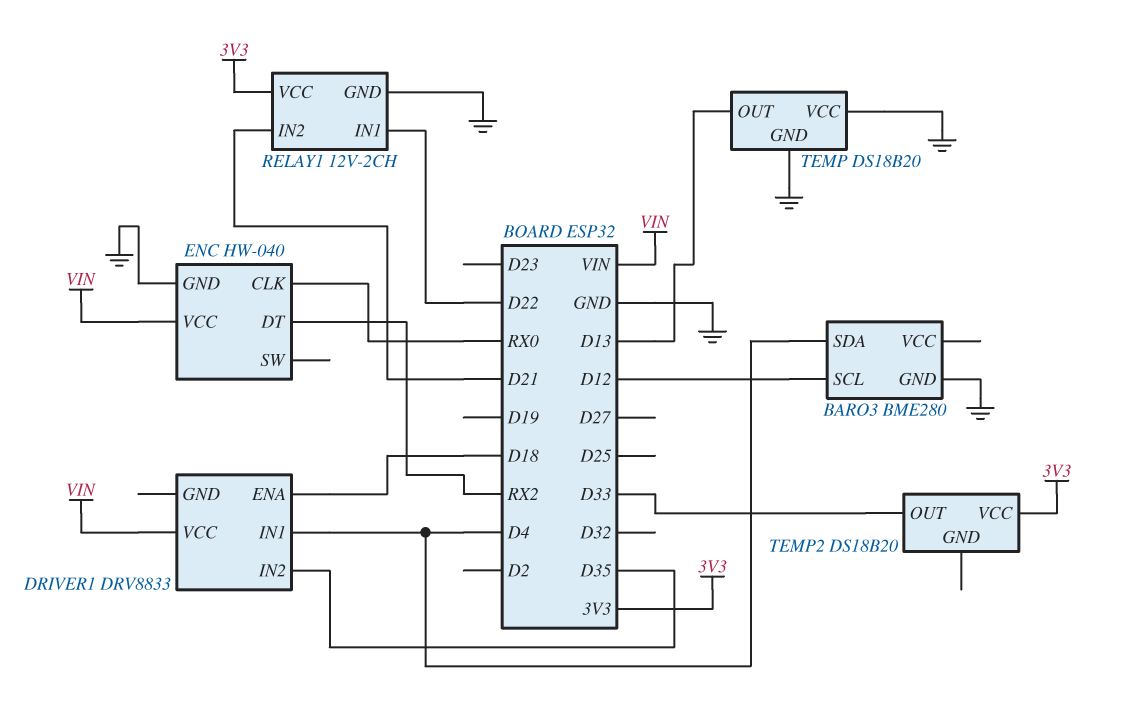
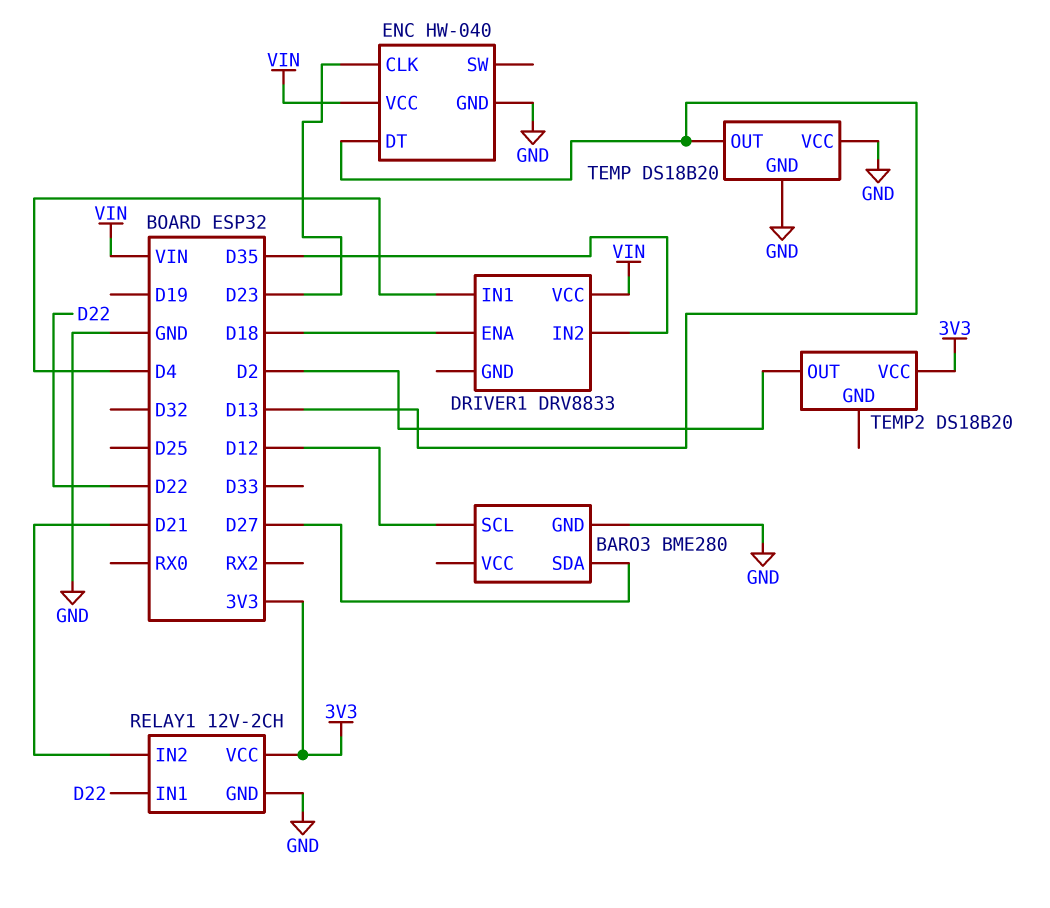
BARO3 pin SDA: D4 -> D27
ENC pin CLK: RX0 -> D23
ENC pin DT: RX2 -> D13
TEMP2 pin OUT: D33 -> D2

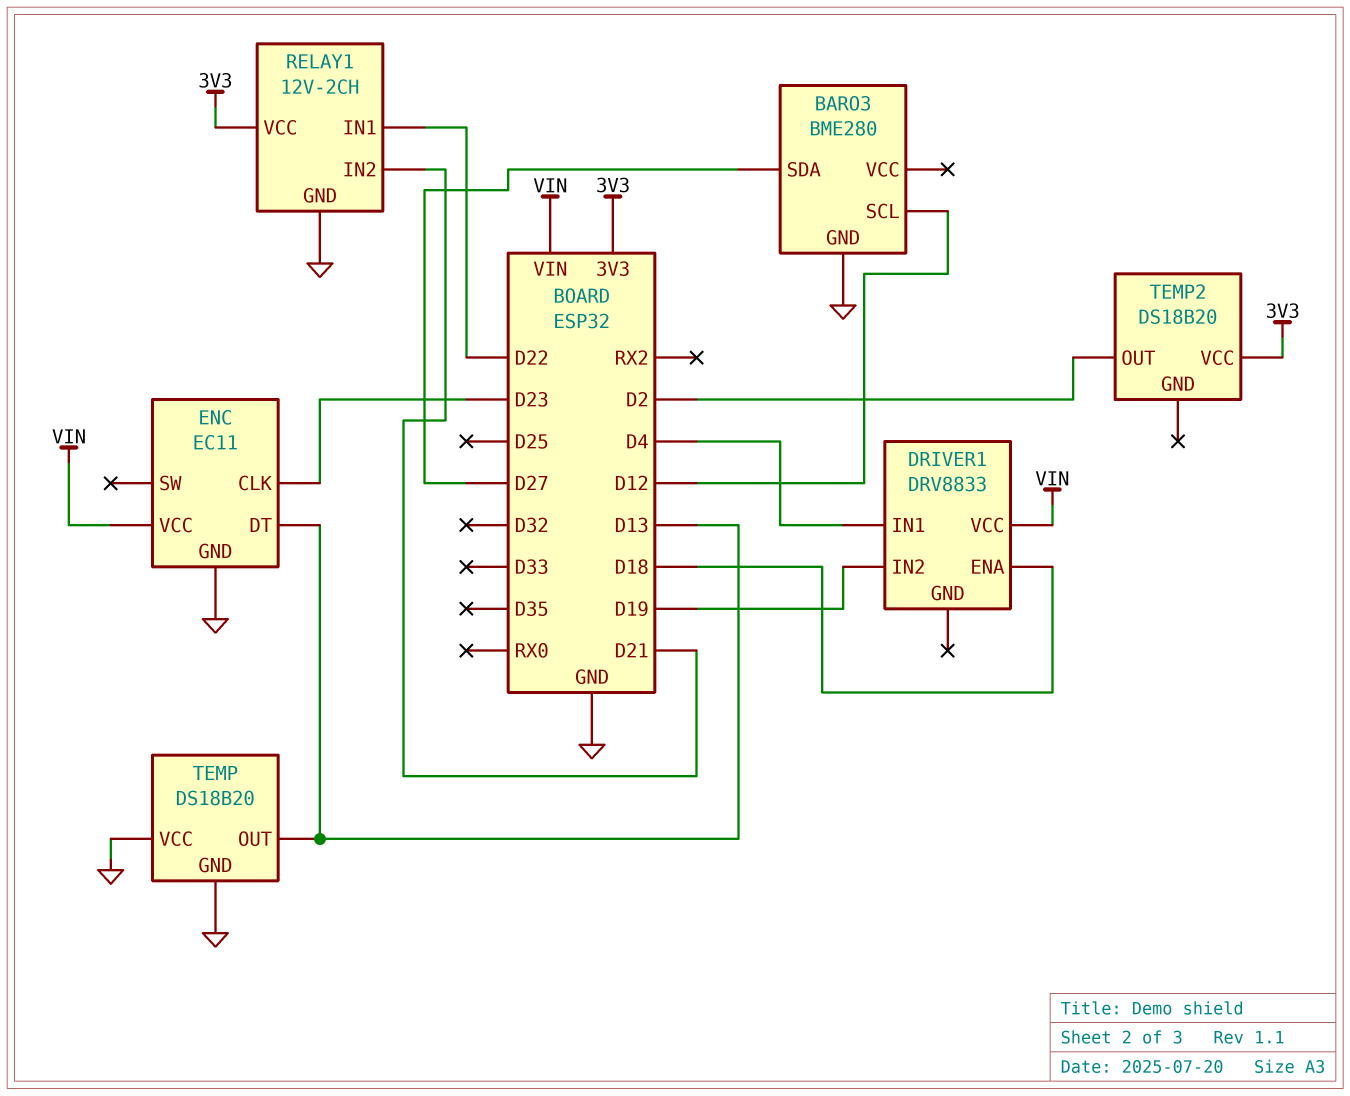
DRIVER1 pin IN2: D35 -> D19
ENC: HW-040 -> EC11

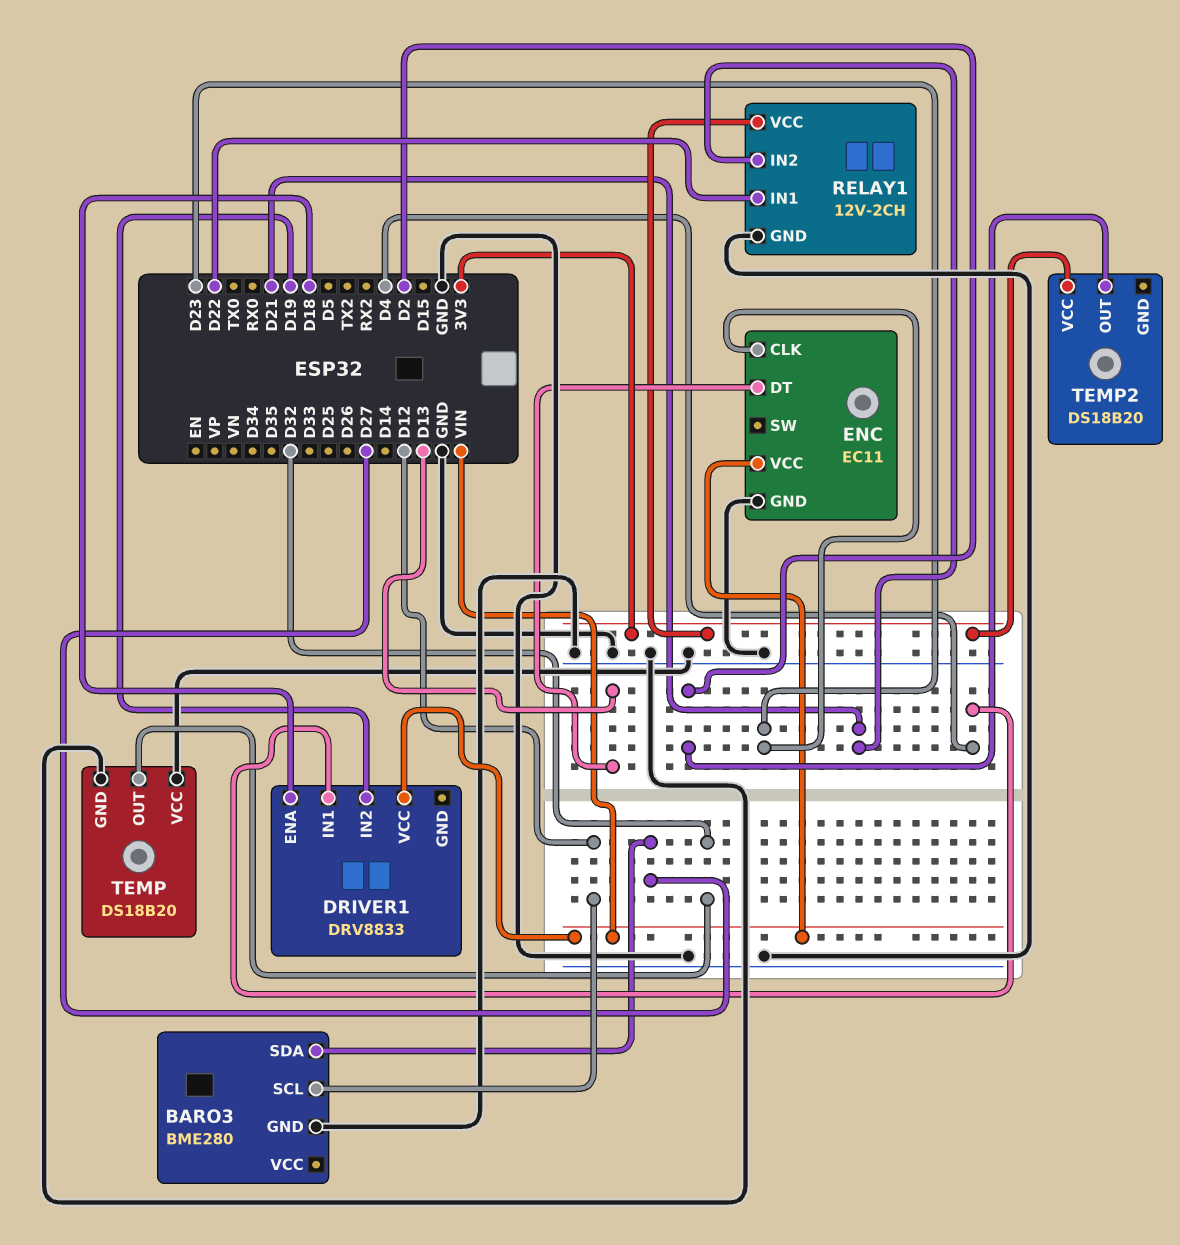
TEMP pin OUT: D13 -> D32

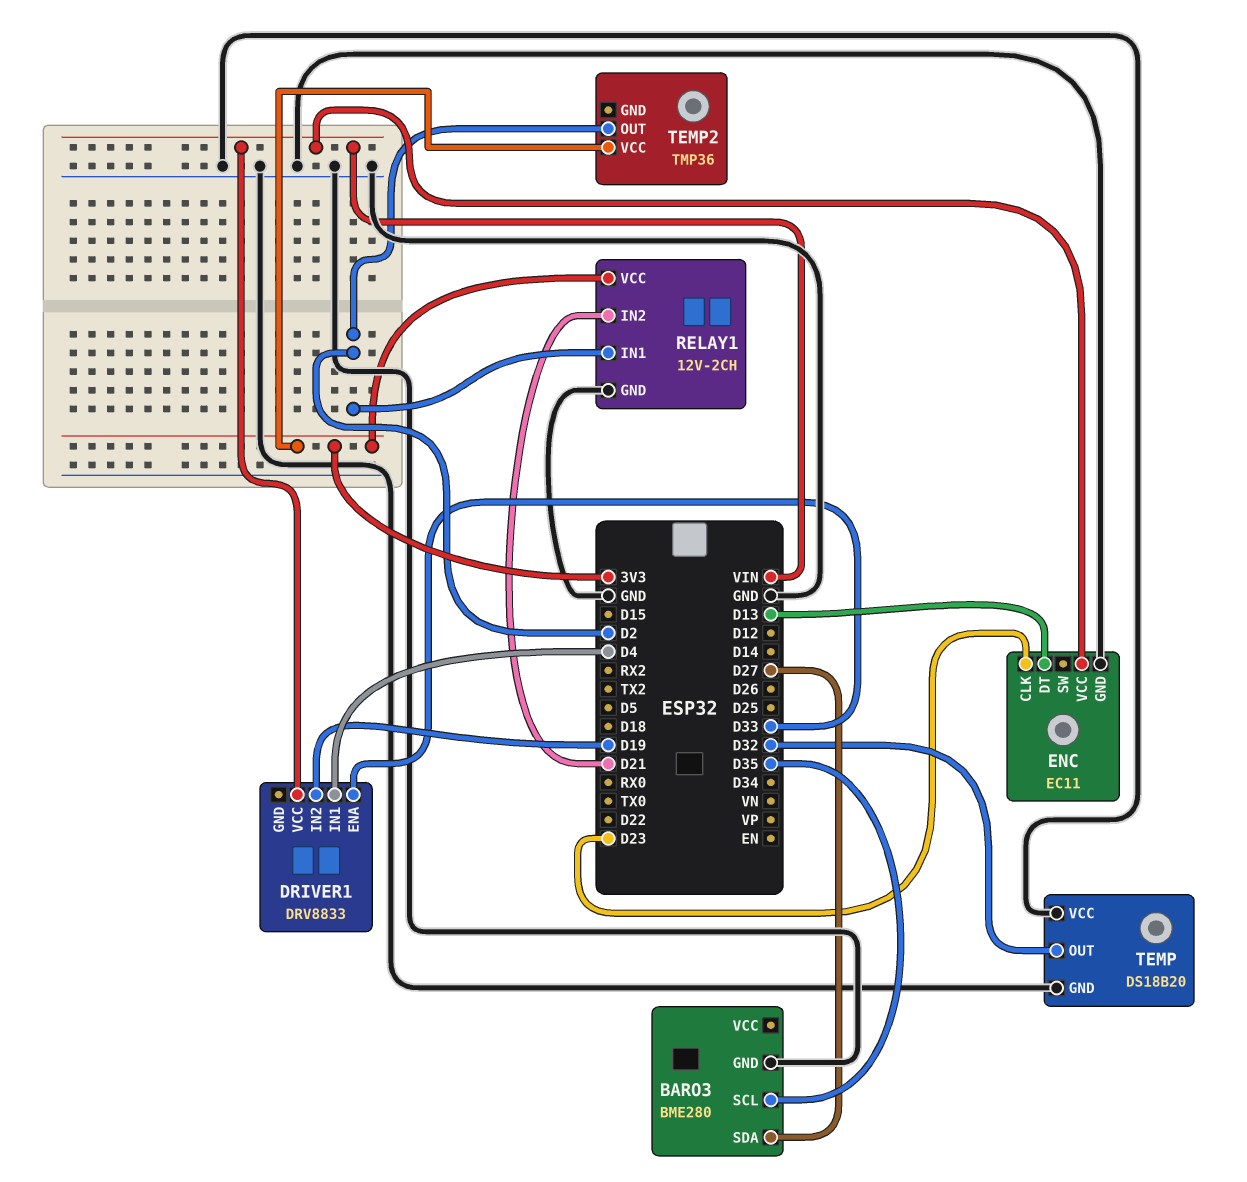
BARO3 pin SCL: D12 -> D35
DRIVER1 pin ENA: D18 -> D33
RELAY1 pin IN1: D22 -> D2
TEMP2: DS18B20 -> TMP36

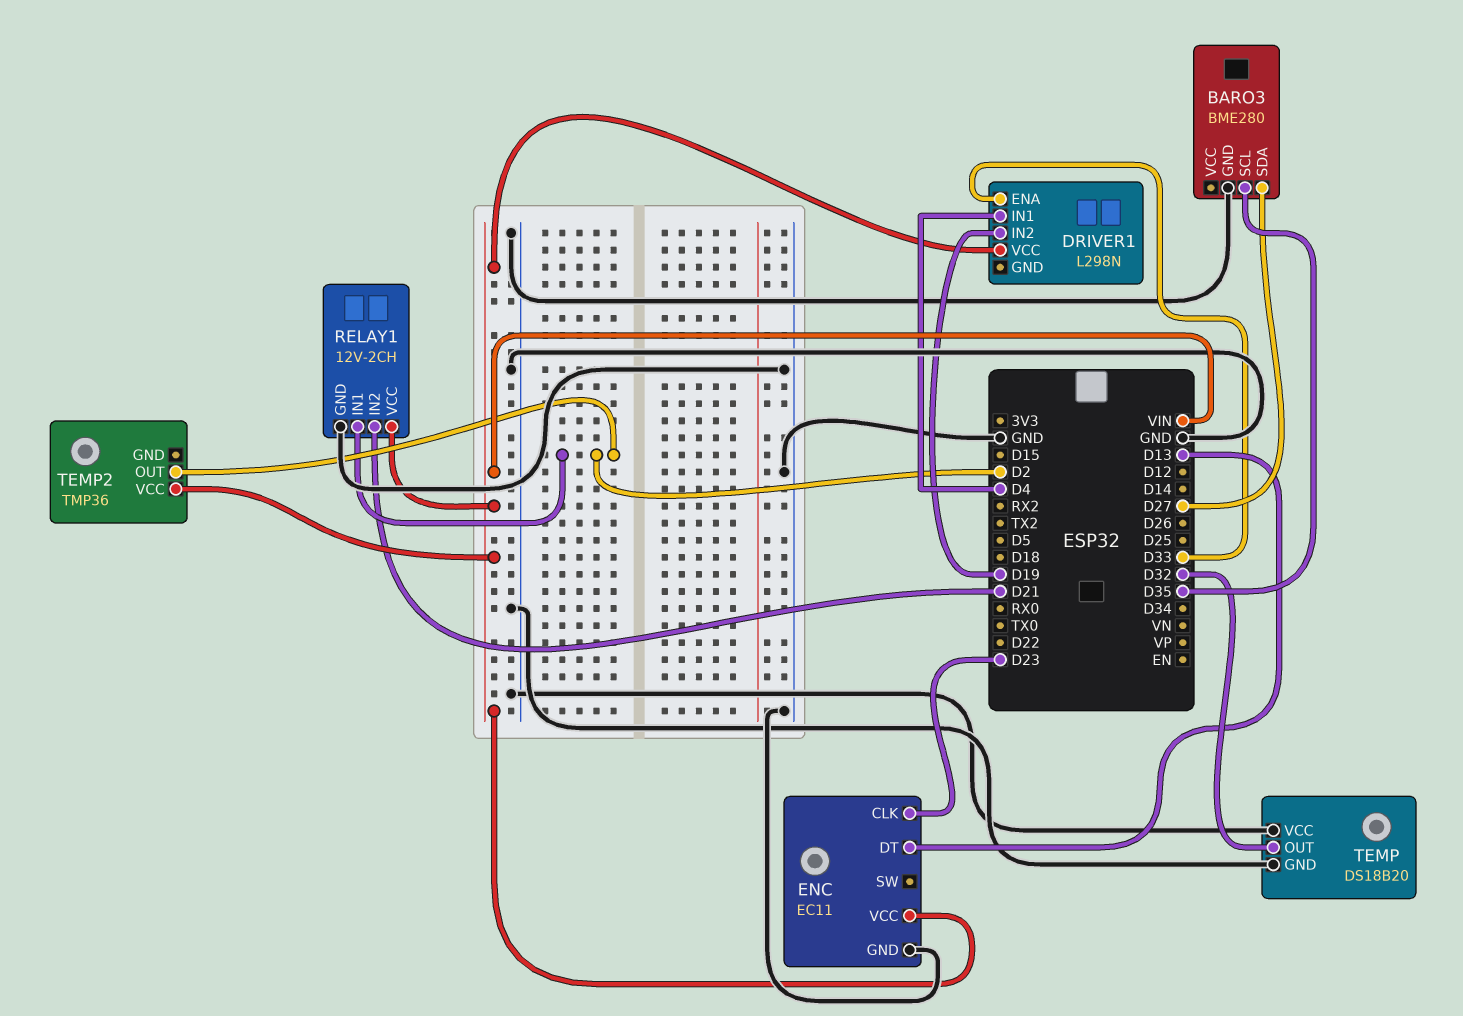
DRIVER1: DRV8833 -> L298N
RELAY1 pin VCC: 3V3 -> VIN
TEMP2 pin VCC: 3V3 -> VIN

